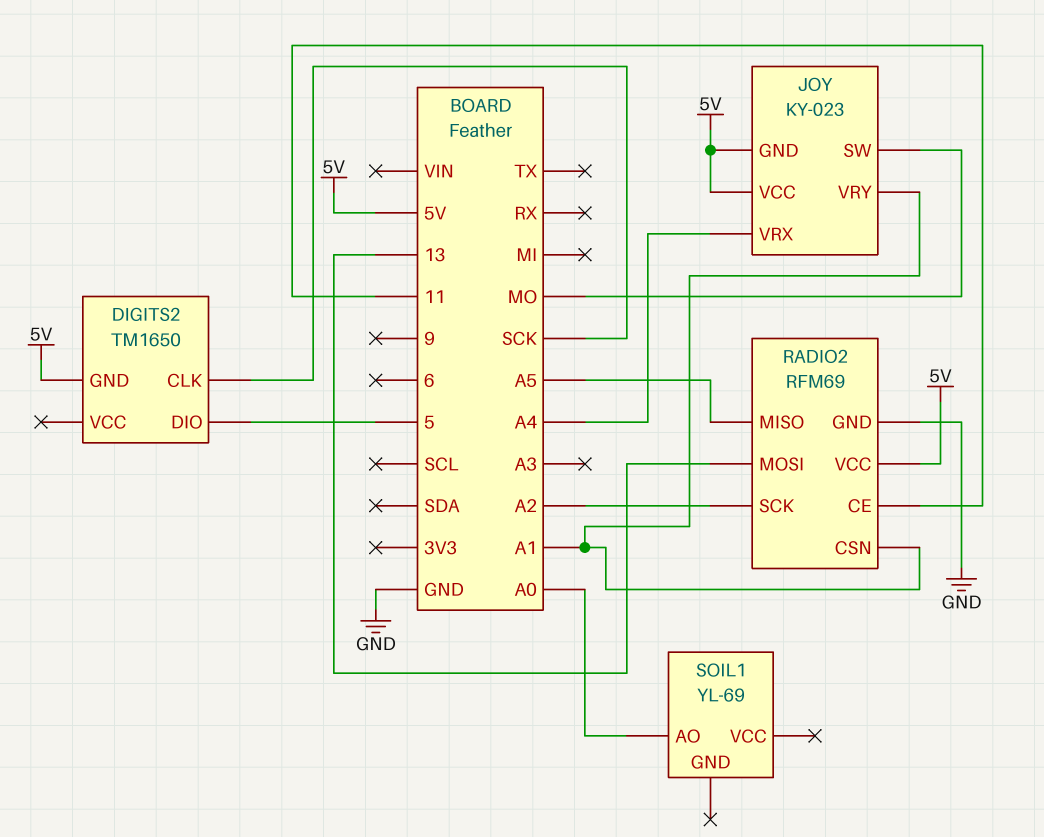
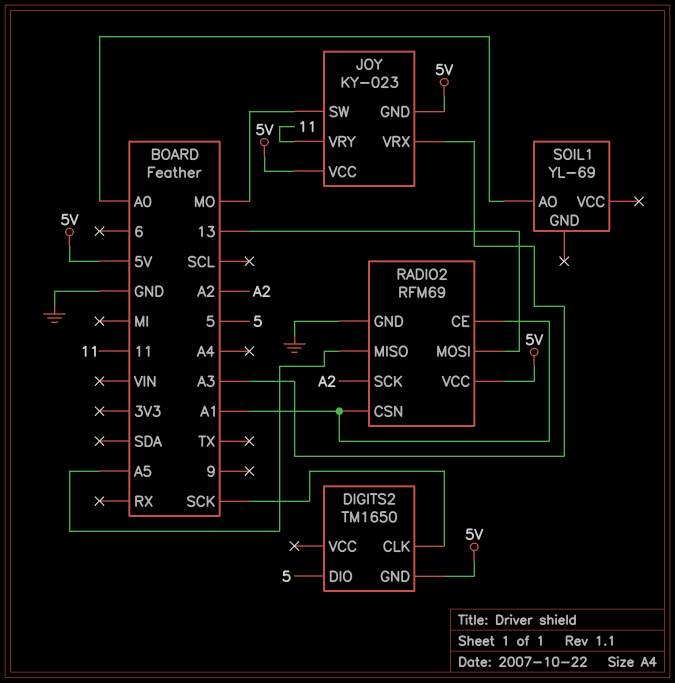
JOY pin VRX: A4 -> A3
JOY pin VRY: A1 -> 11
RADIO2 pin CE: 11 -> A1

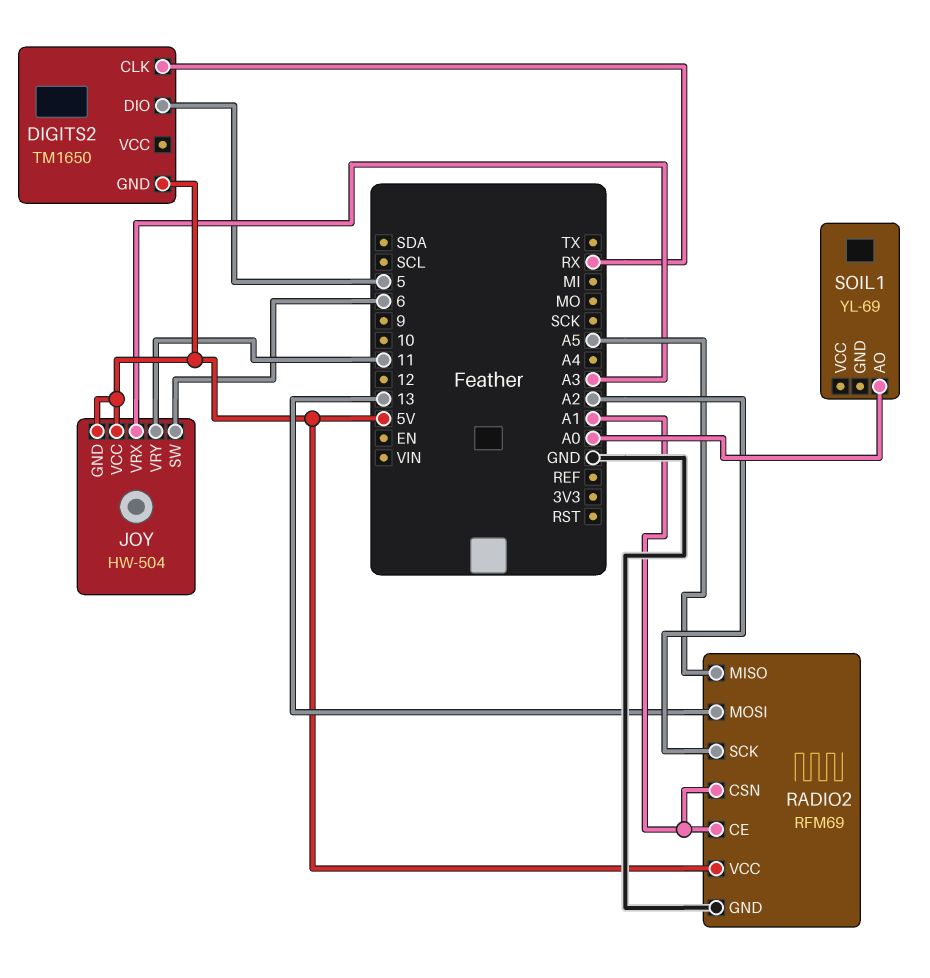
DIGITS2 pin CLK: SCK -> RX
JOY: KY-023 -> HW-504
JOY pin SW: MO -> 6

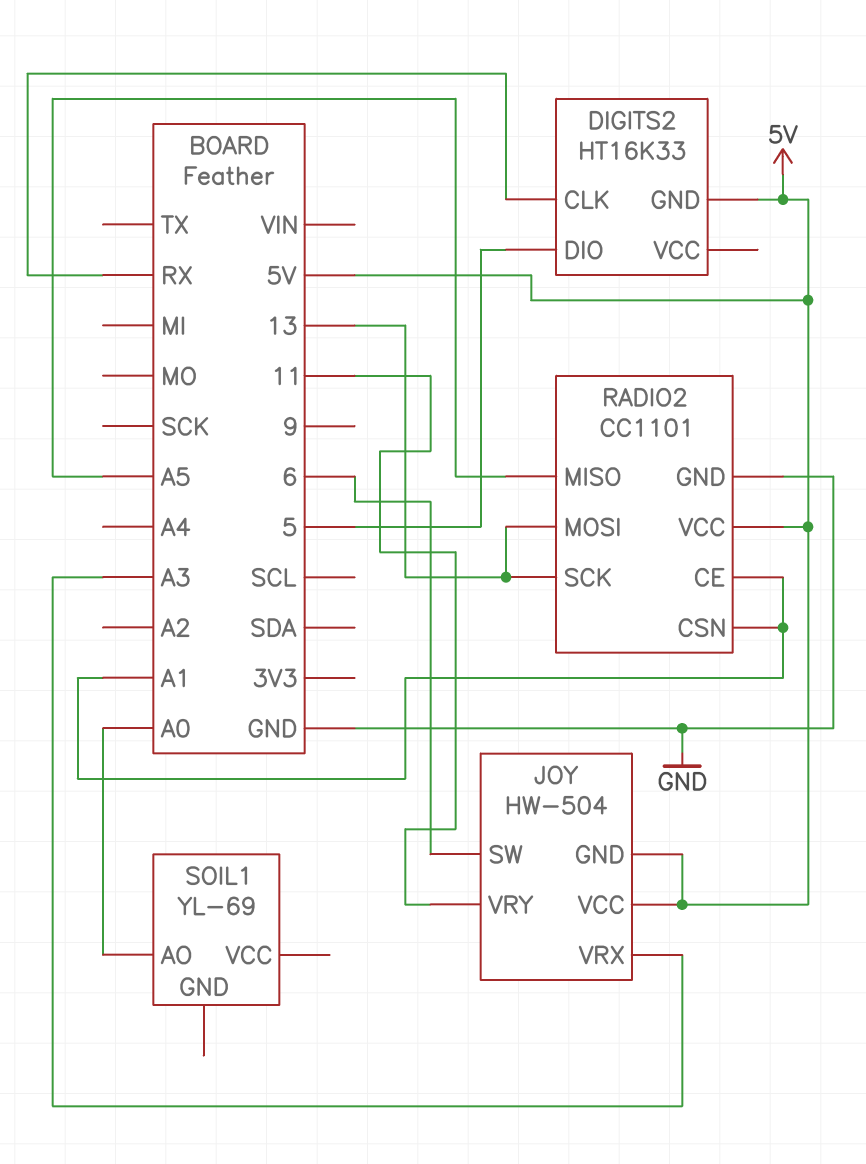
DIGITS2: TM1650 -> HT16K33
RADIO2: RFM69 -> CC1101
RADIO2 pin SCK: A2 -> 13

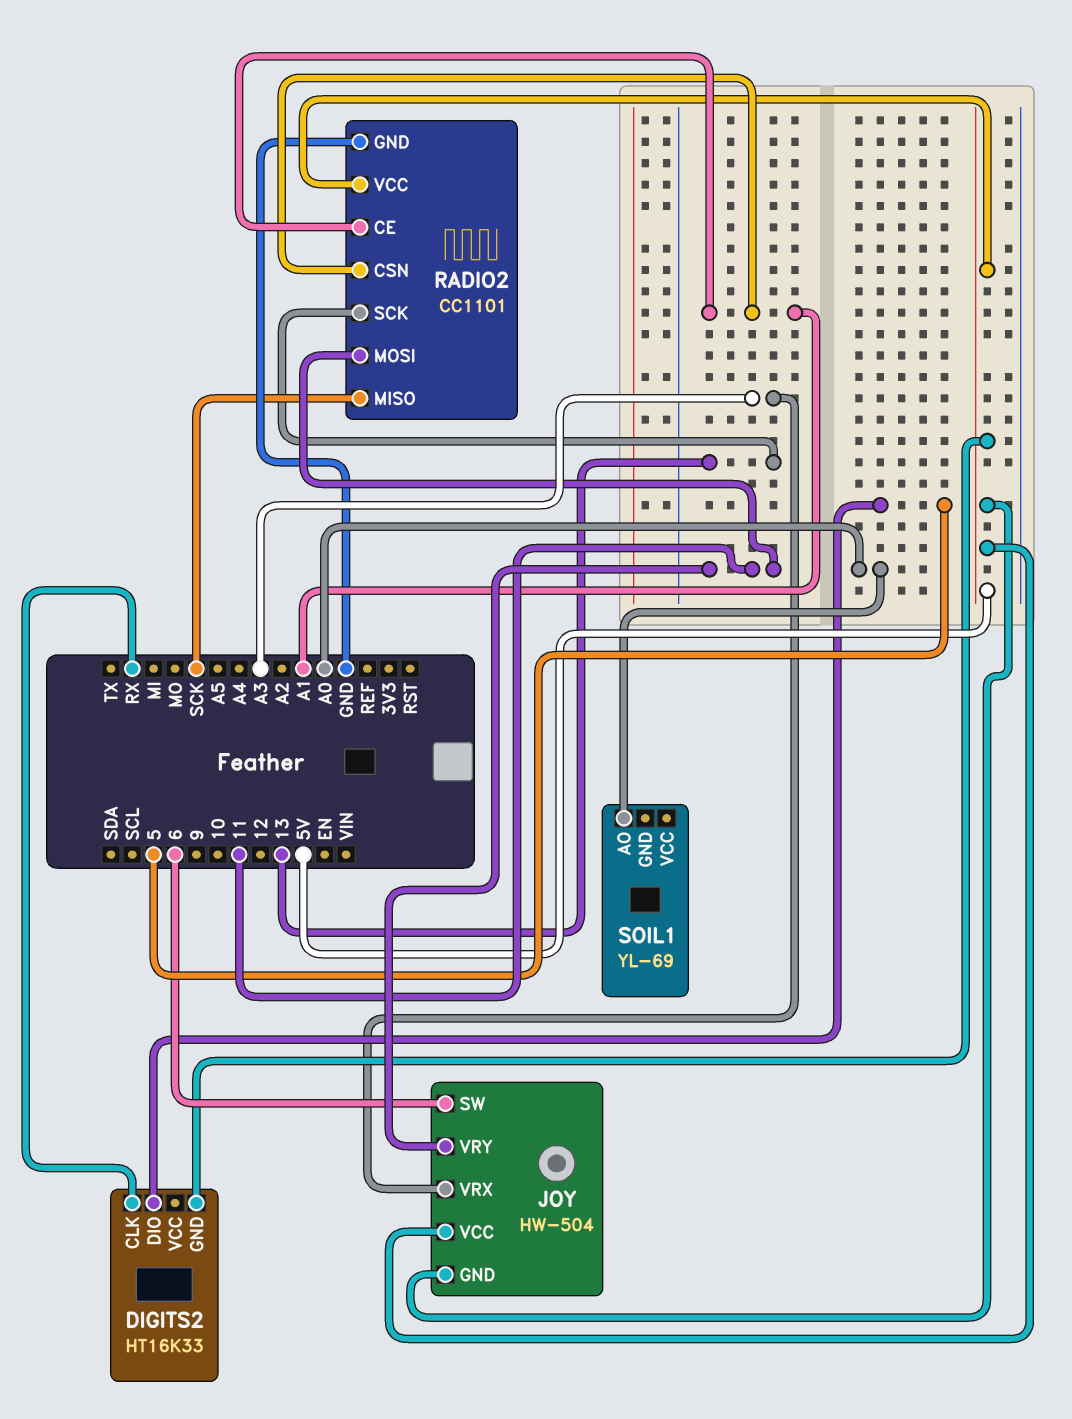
RADIO2 pin MISO: A5 -> SCK
RADIO2 pin MOSI: 13 -> 11

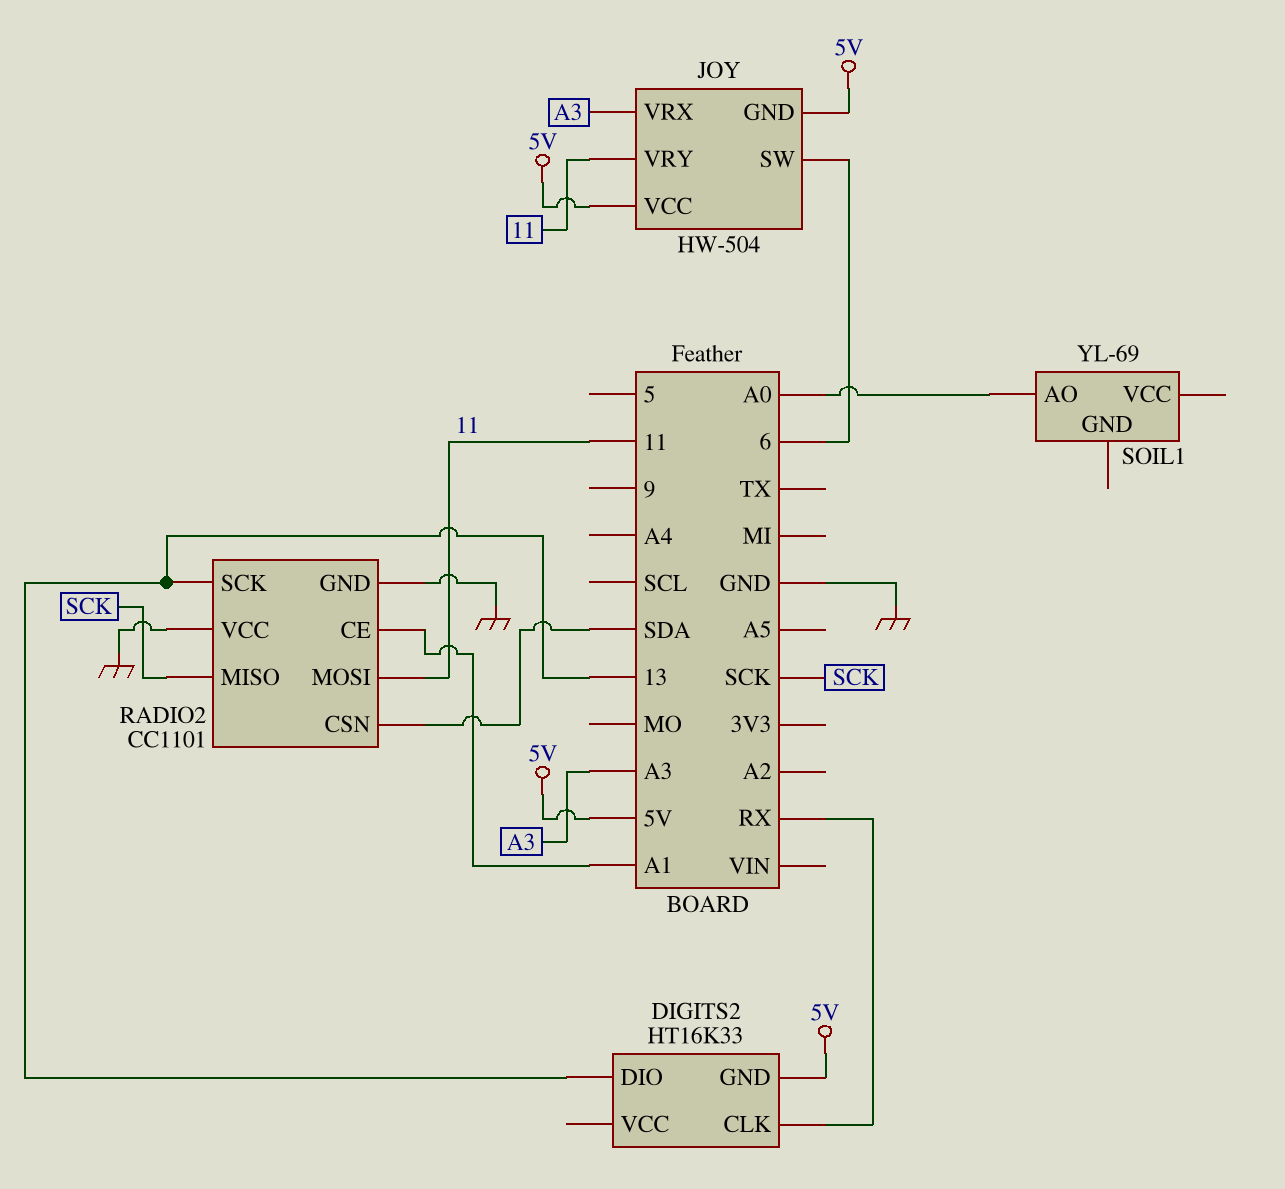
DIGITS2 pin DIO: 5 -> 13
RADIO2 pin CSN: A1 -> SDA
RADIO2 pin VCC: 5V -> GND

